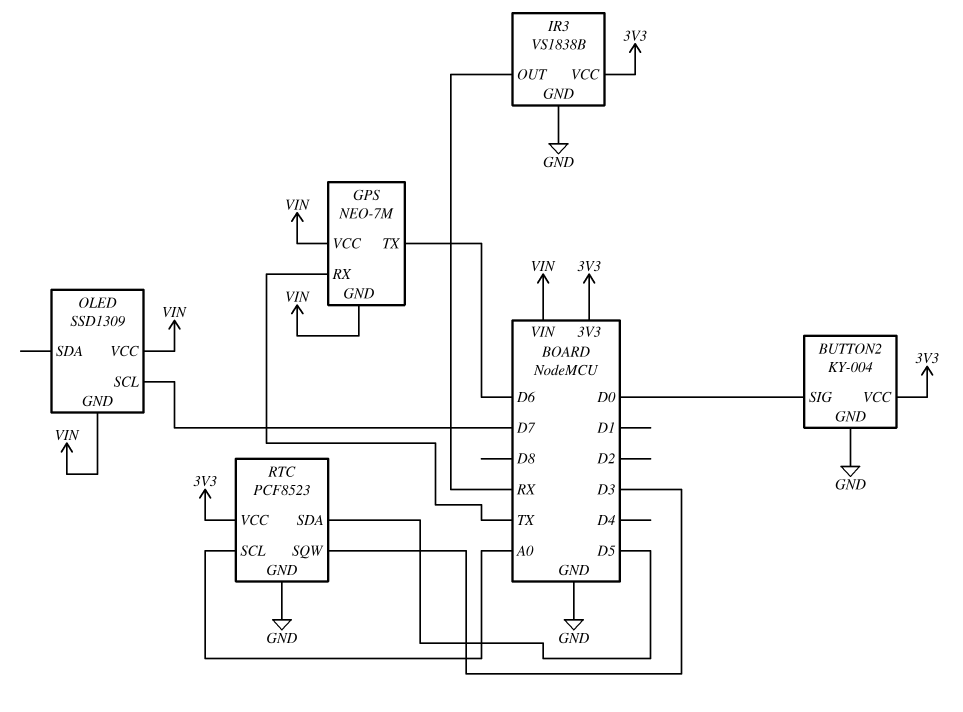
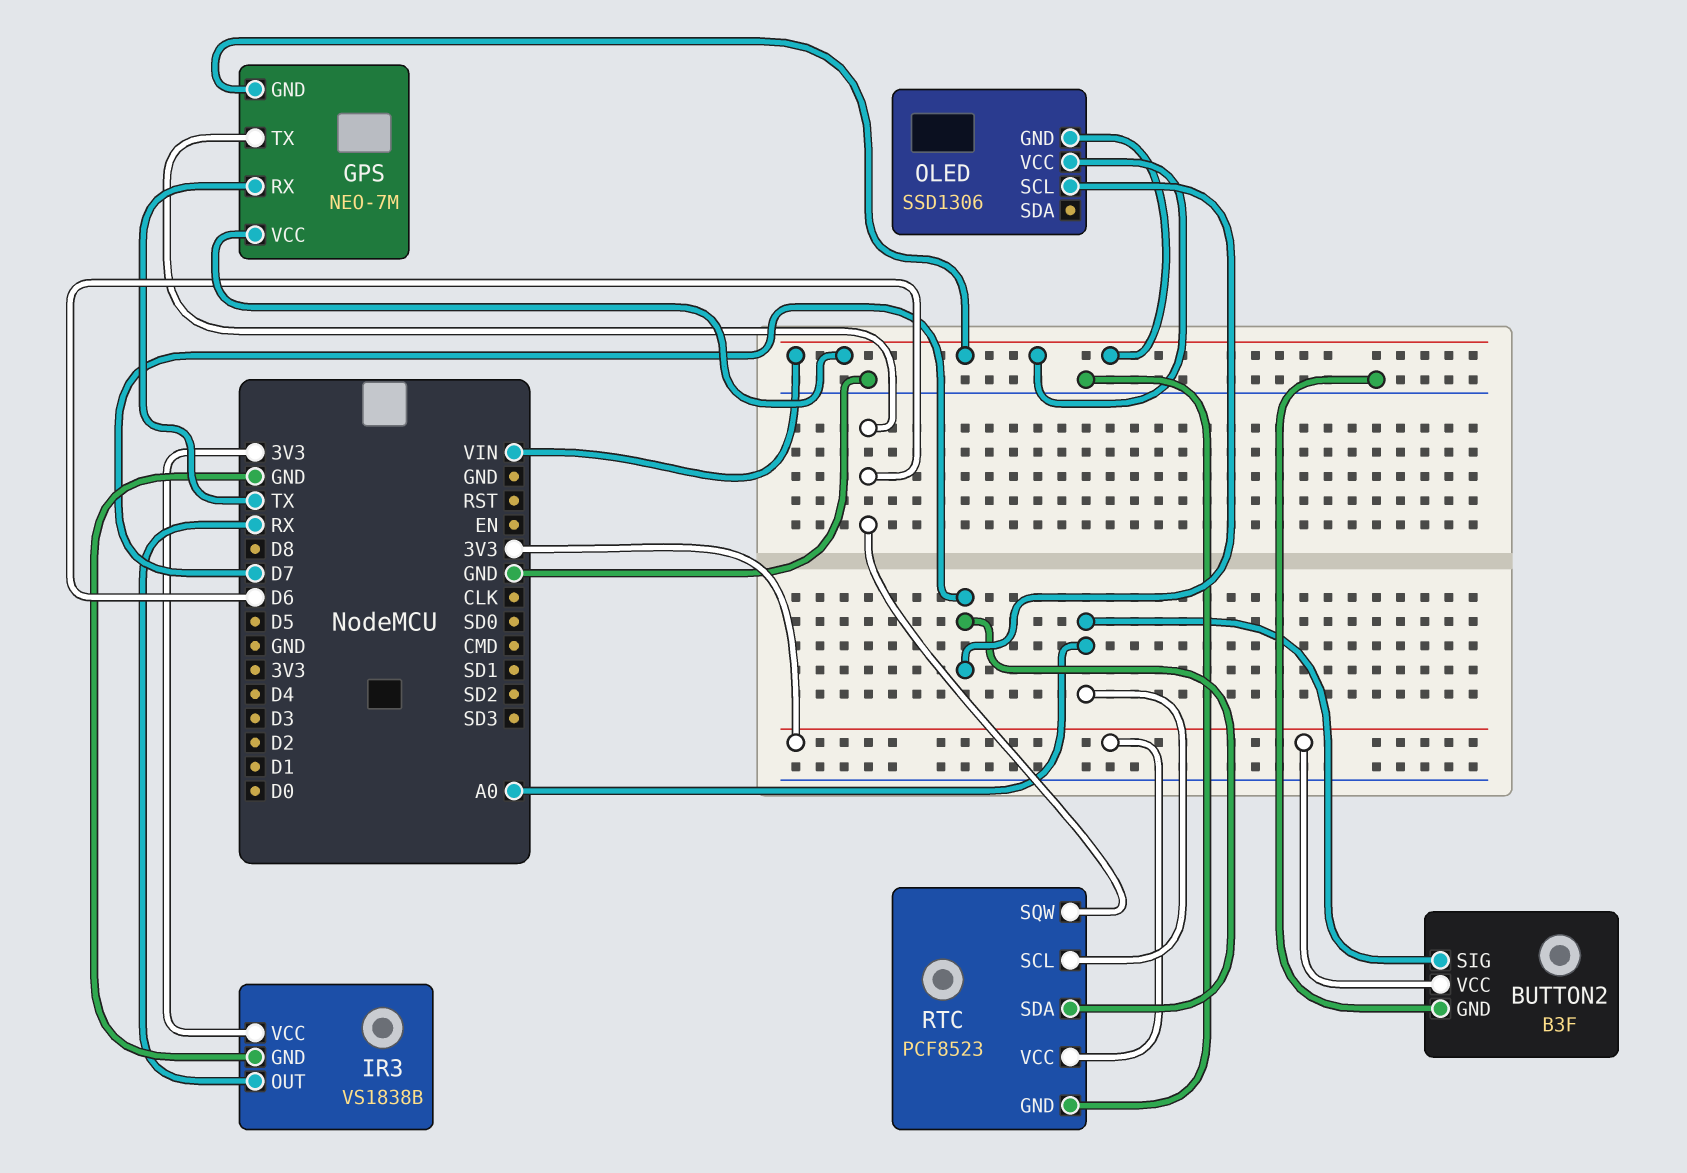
BUTTON2: KY-004 -> B3F
BUTTON2 pin SIG: D0 -> A0
OLED: SSD1309 -> SSD1306
RTC pin SDA: D5 -> D7
RTC pin SQW: D3 -> D6

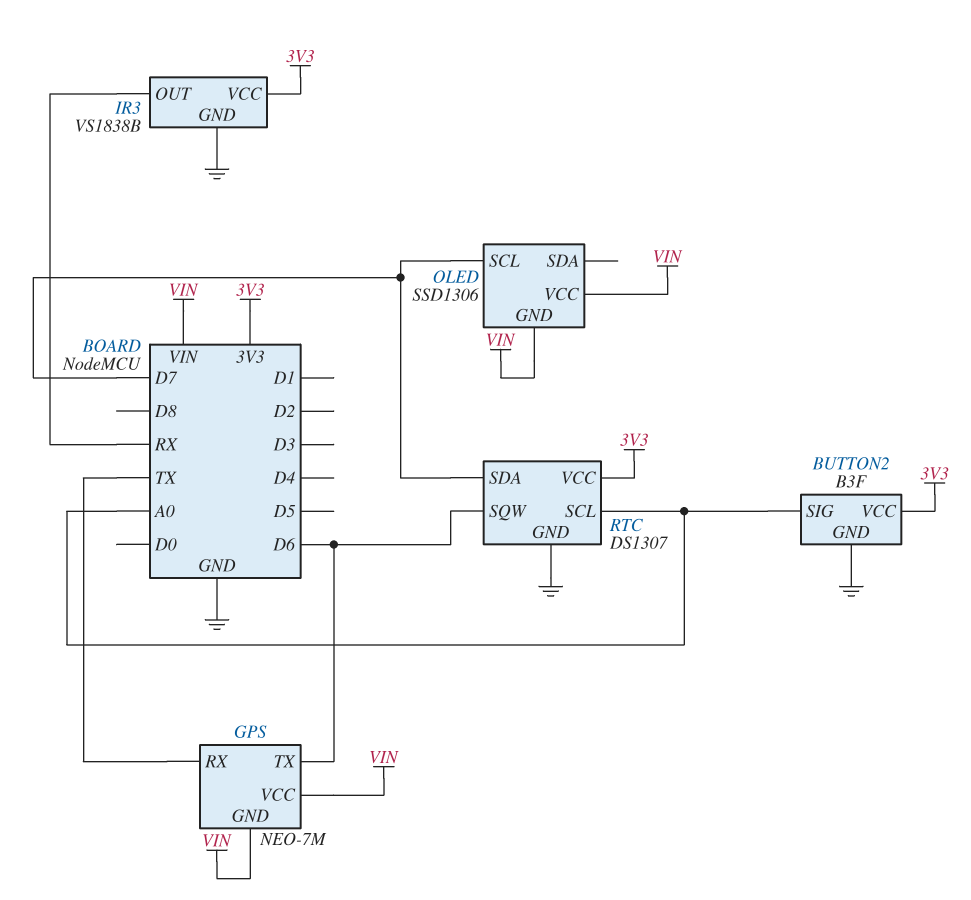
RTC: PCF8523 -> DS1307

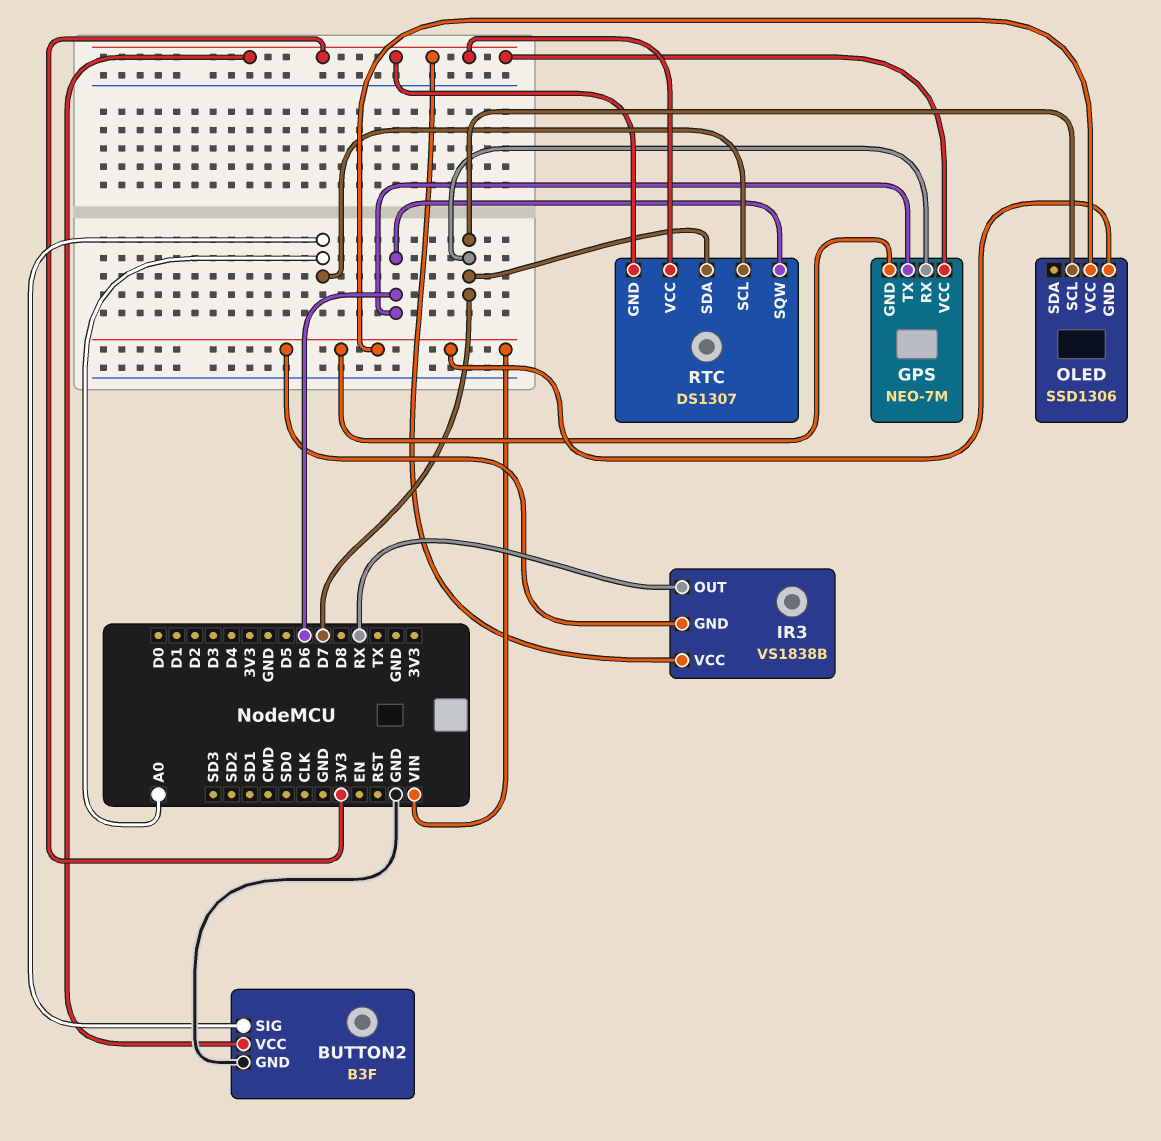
GPS pin RX: TX -> D7
GPS pin VCC: VIN -> 3V3
IR3 pin GND: GND -> VIN
RTC pin GND: GND -> 3V3

